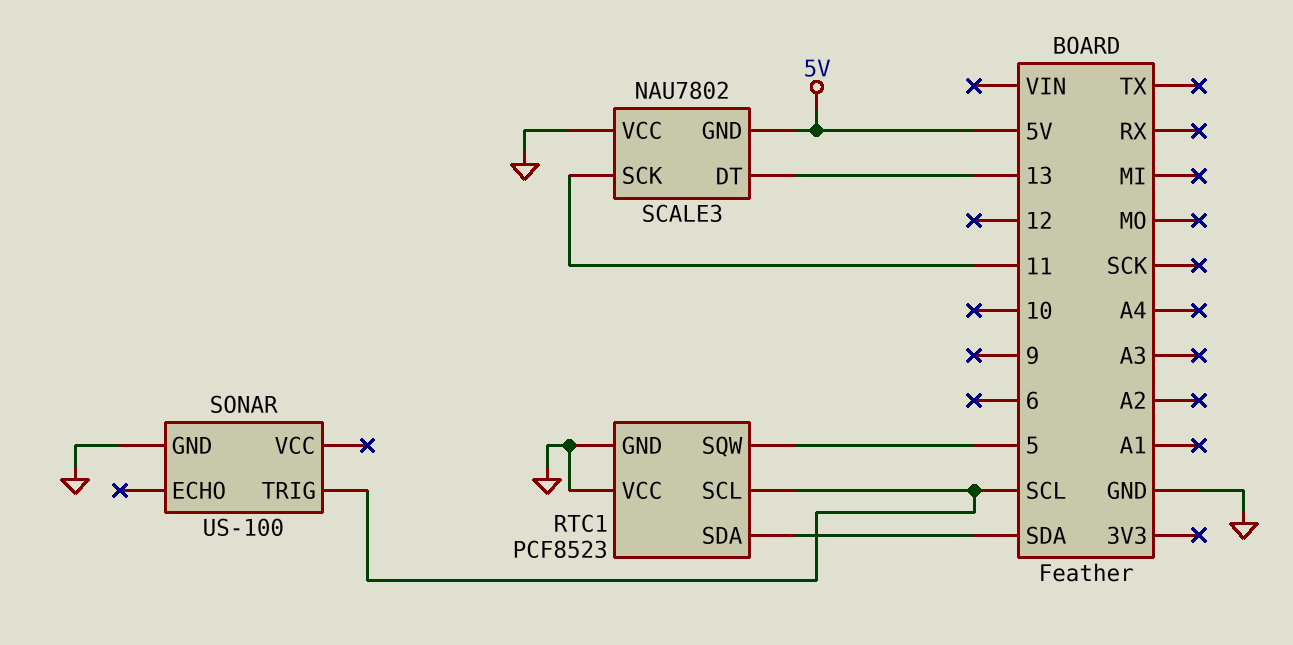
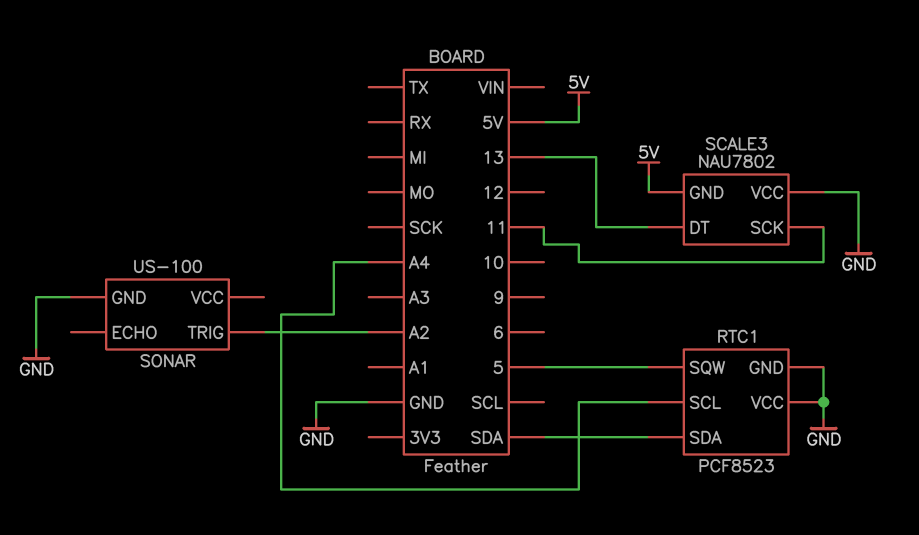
RTC1 pin SCL: SCL -> A4
SONAR pin TRIG: SCL -> A2

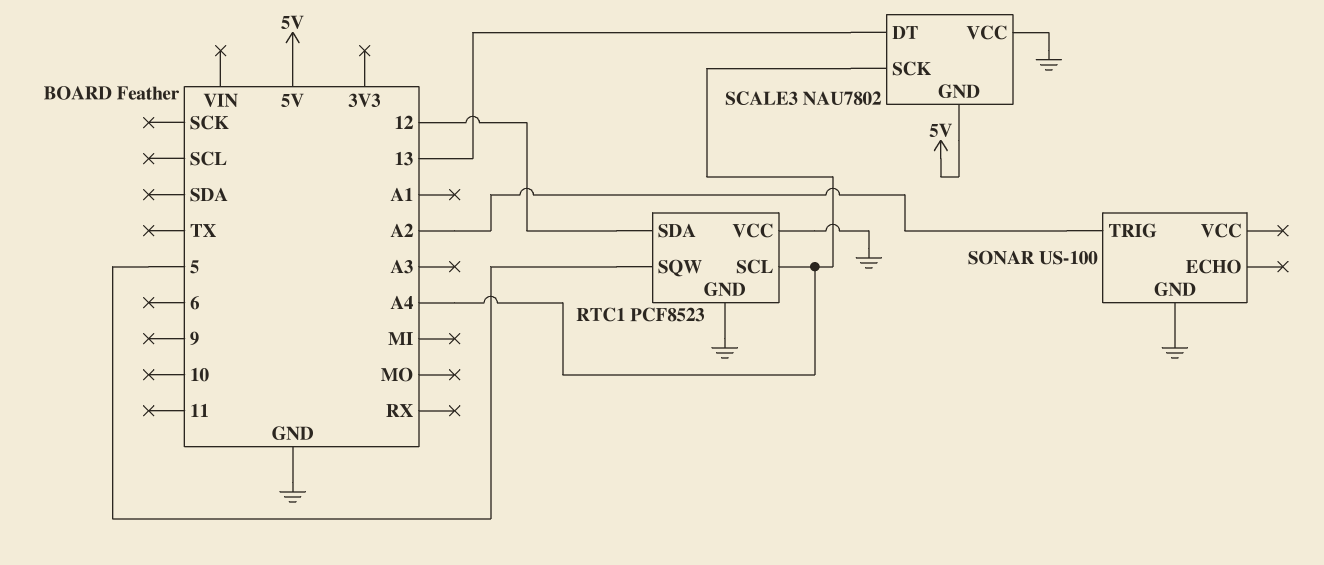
RTC1 pin SDA: SDA -> 12
SCALE3 pin SCK: 11 -> A4

